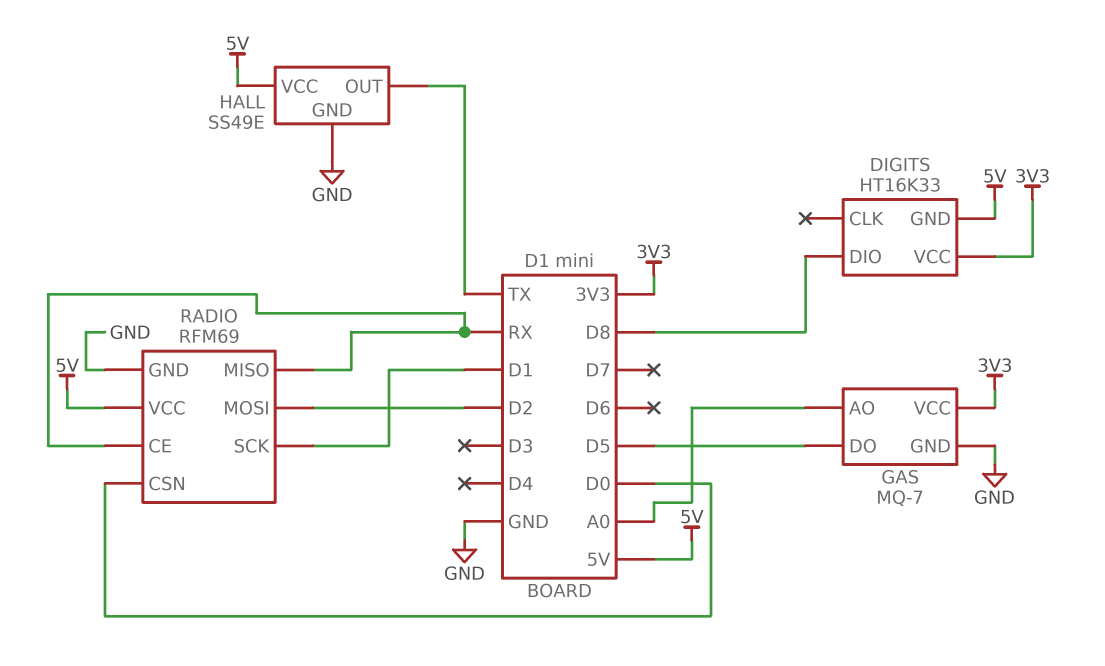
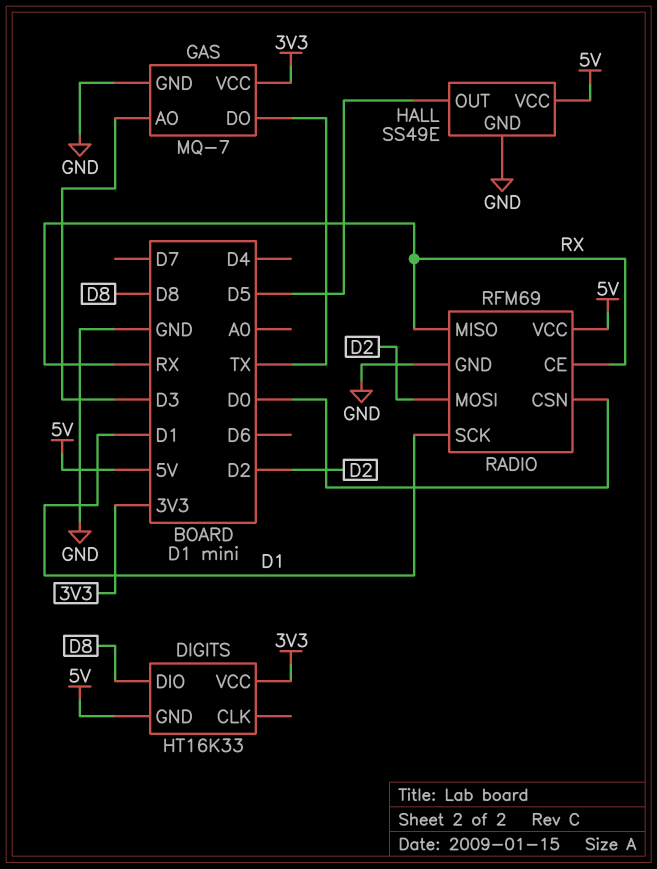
GAS pin AO: A0 -> D3
GAS pin DO: D5 -> TX
HALL pin OUT: TX -> D5

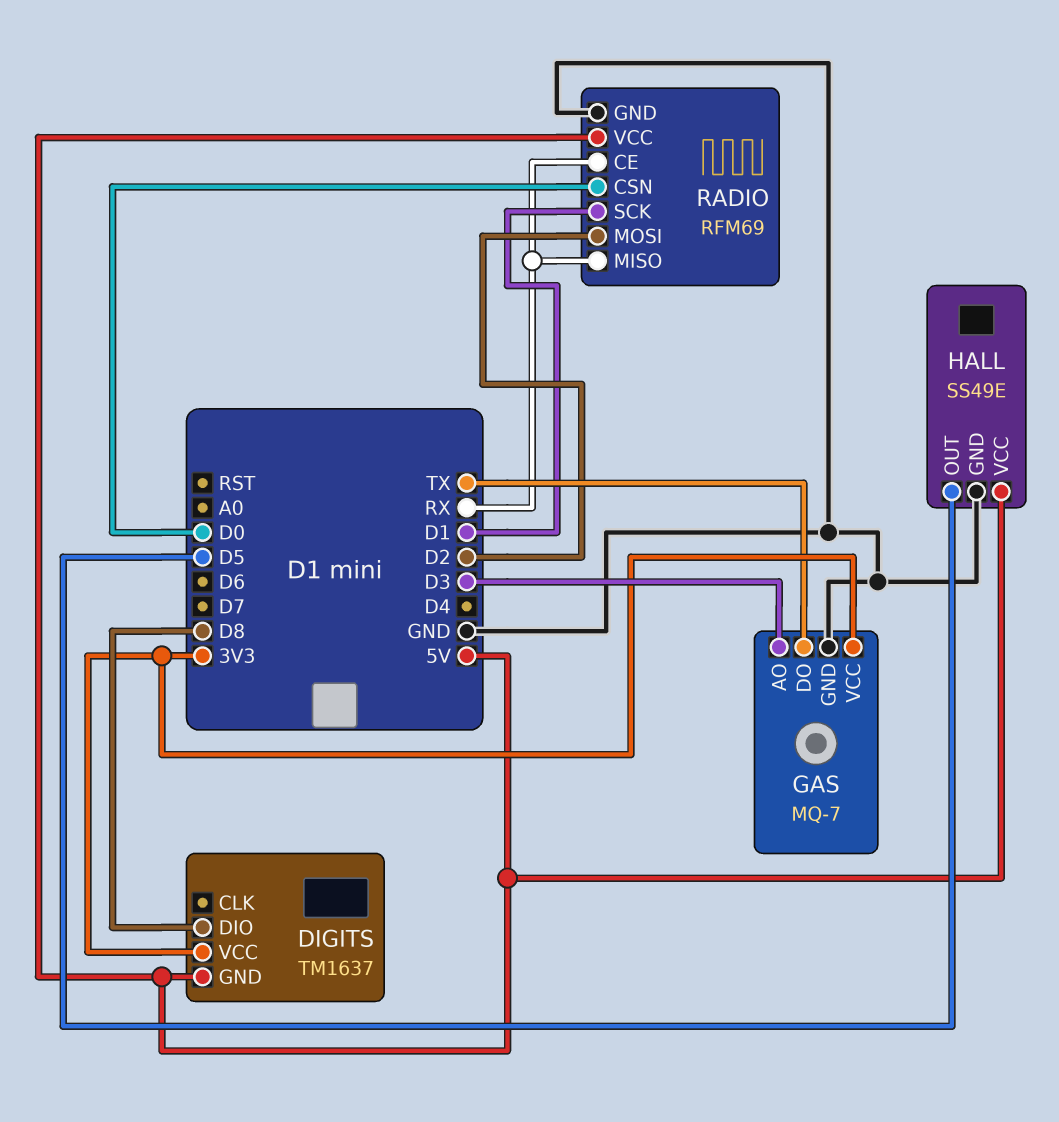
DIGITS: HT16K33 -> TM1637

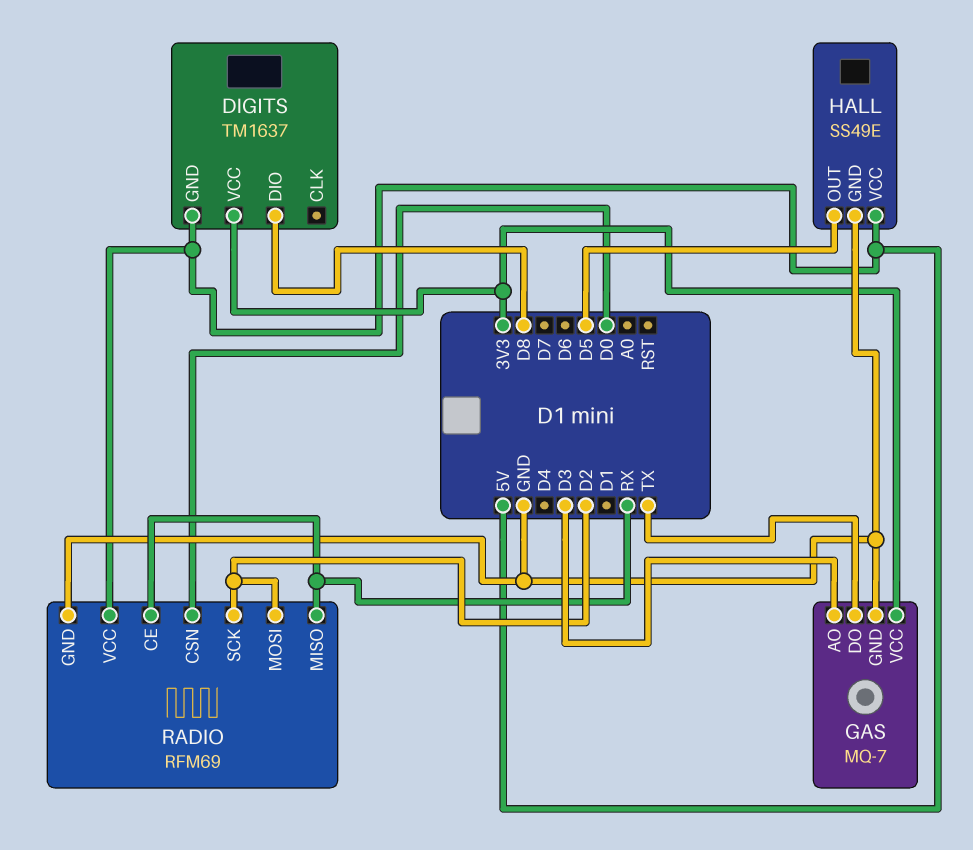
RADIO pin SCK: D1 -> D2

